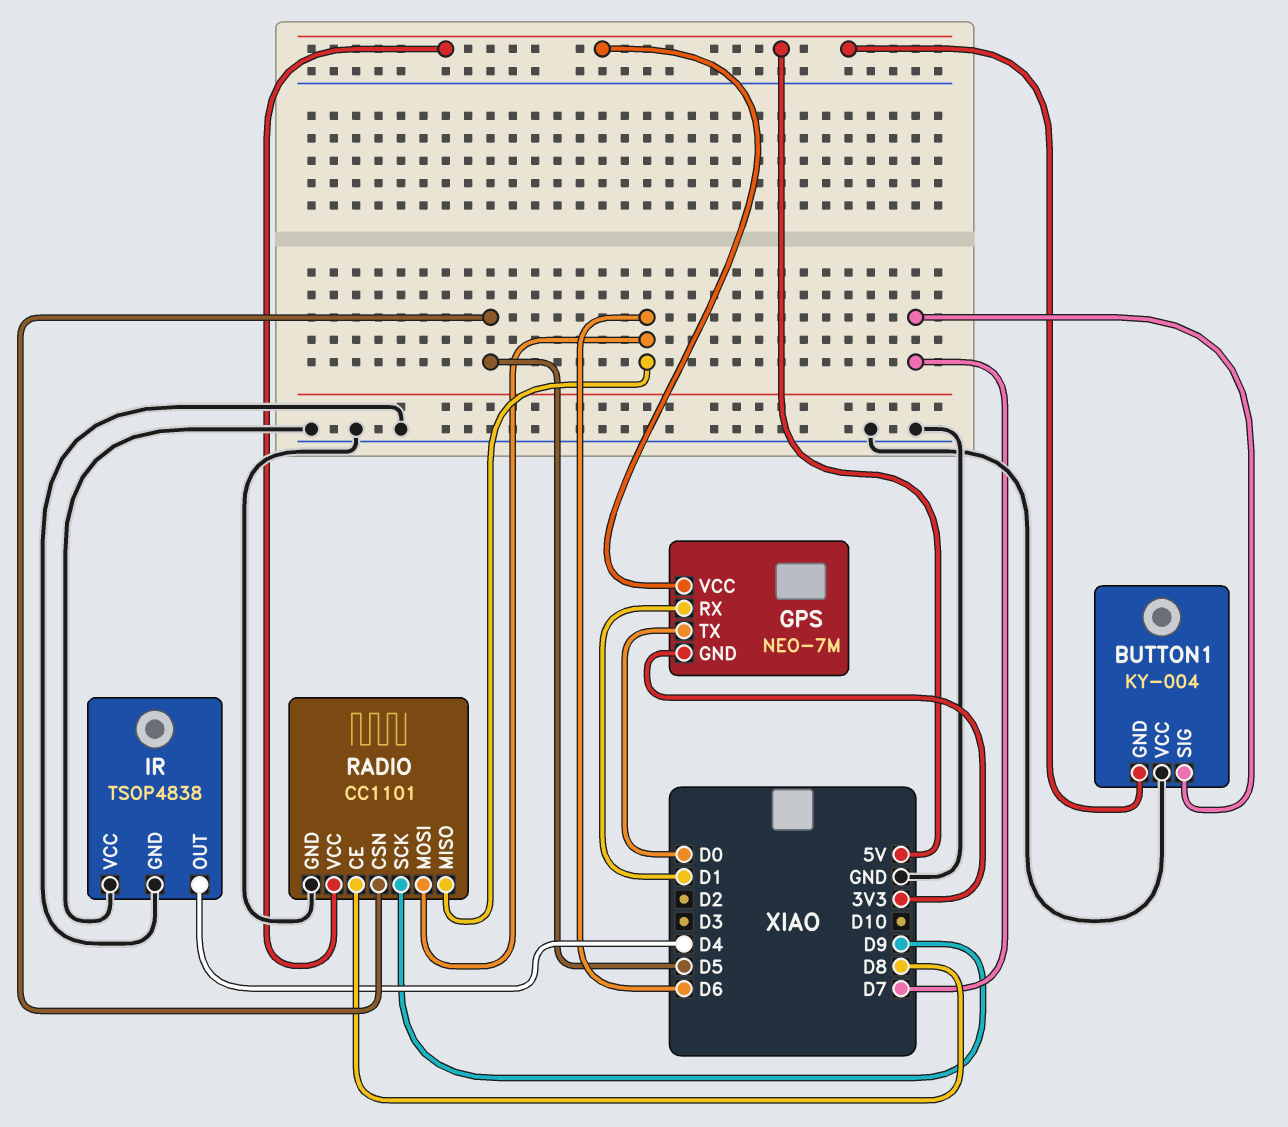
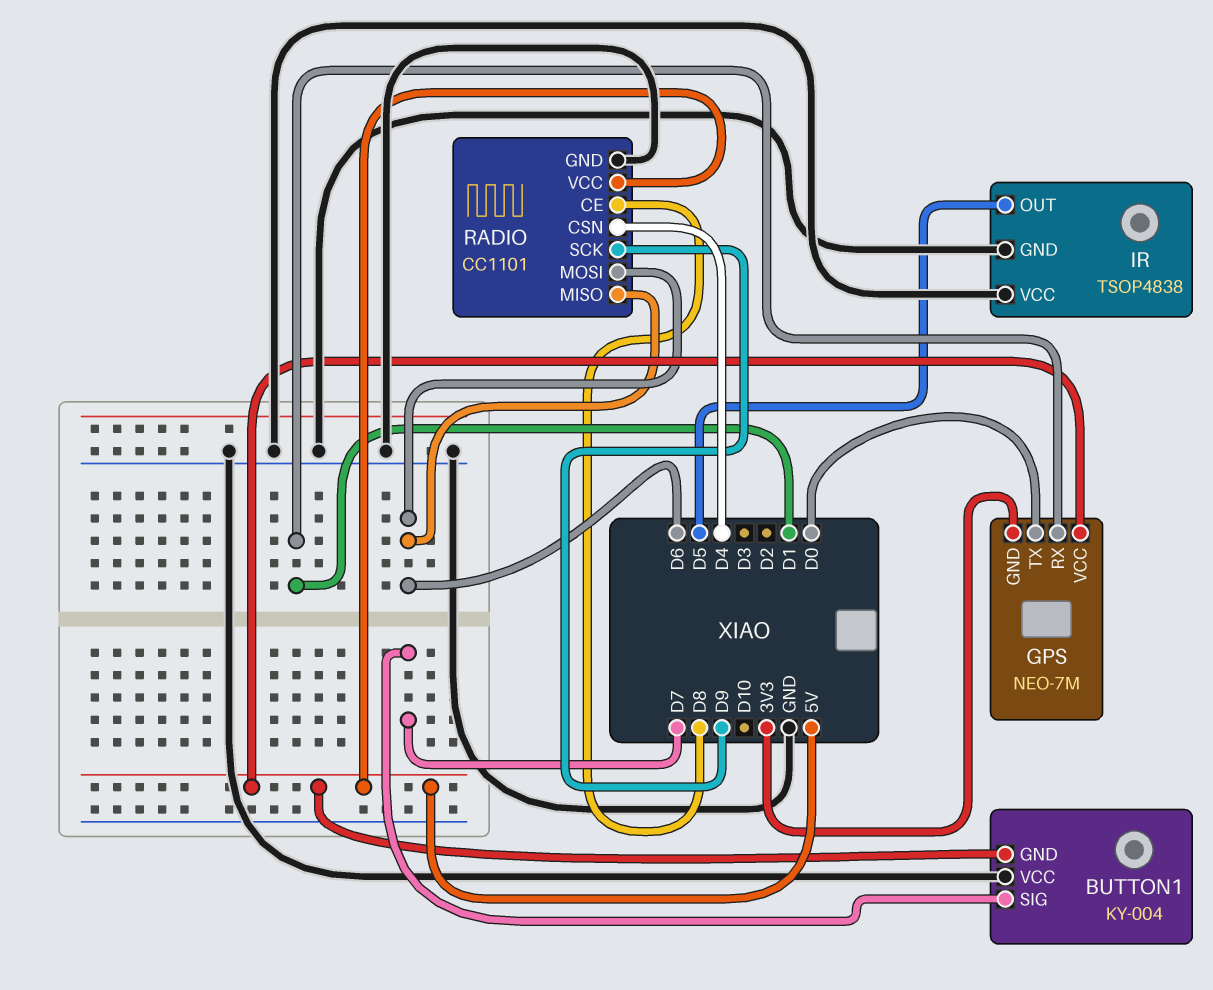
IR pin OUT: D4 -> D5
RADIO pin CSN: D5 -> D4

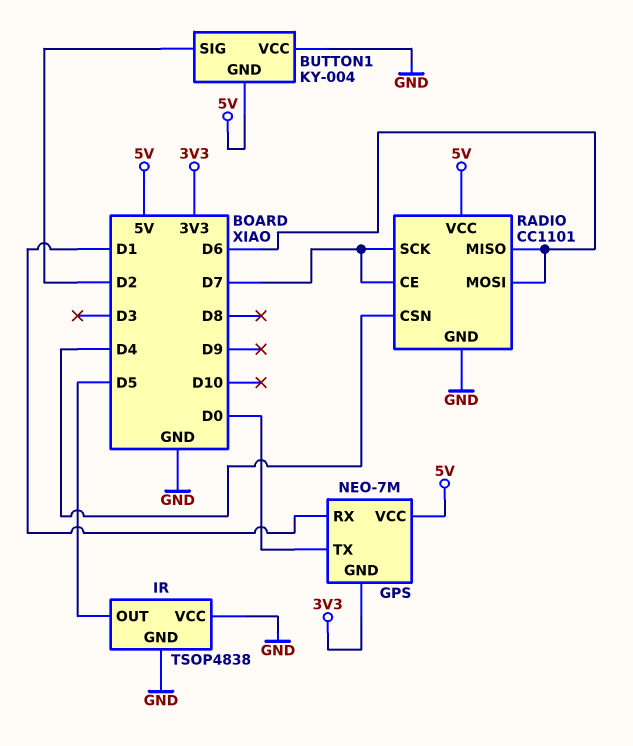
BUTTON1 pin SIG: D7 -> D2
RADIO pin CE: D8 -> D7
RADIO pin SCK: D9 -> D7

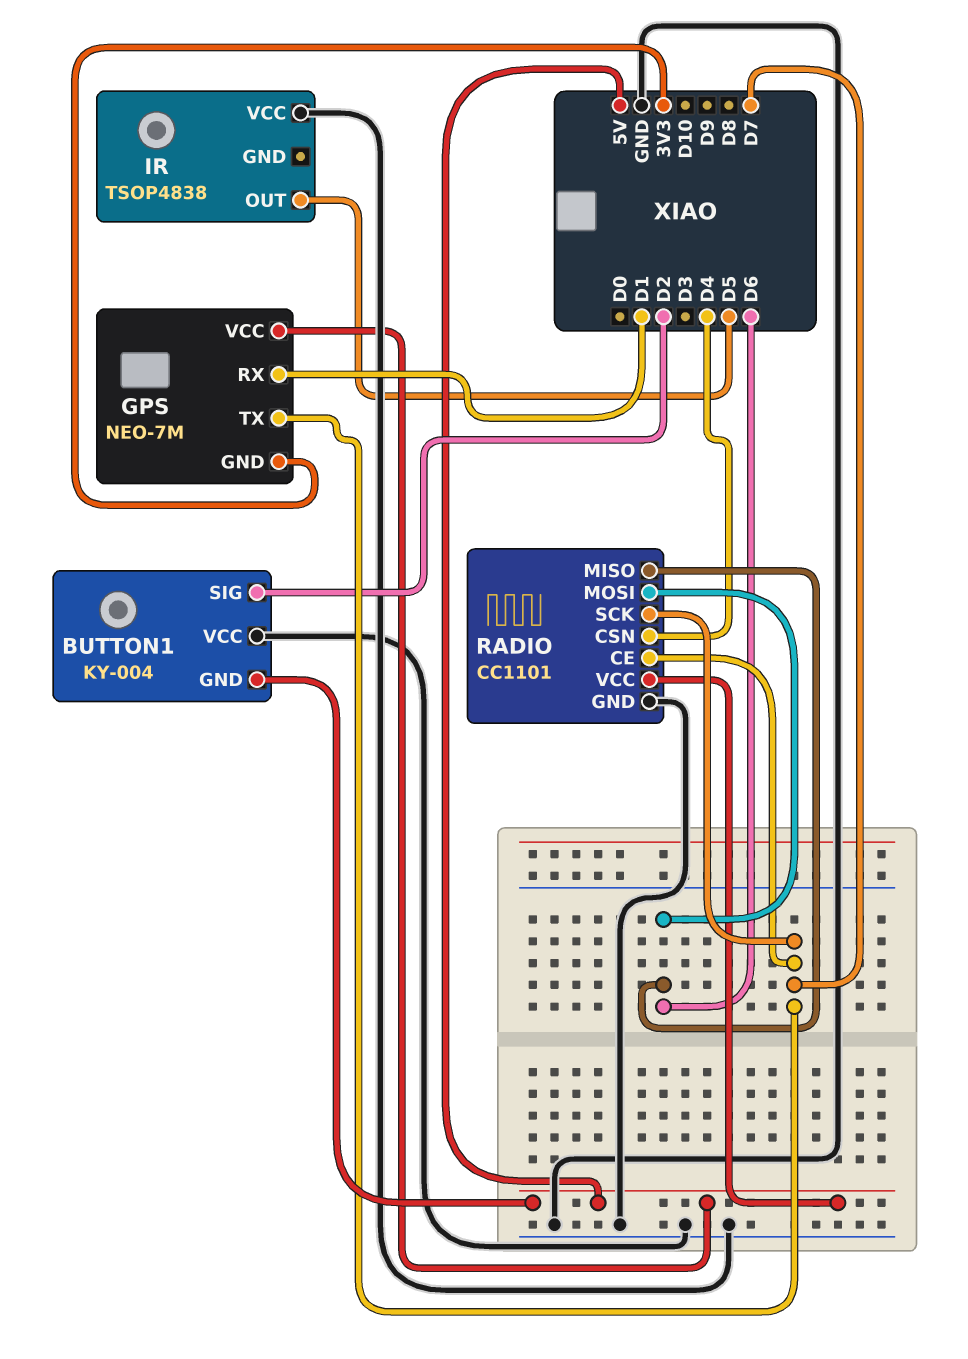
GPS pin TX: D0 -> D7
IR pin GND: GND -> none

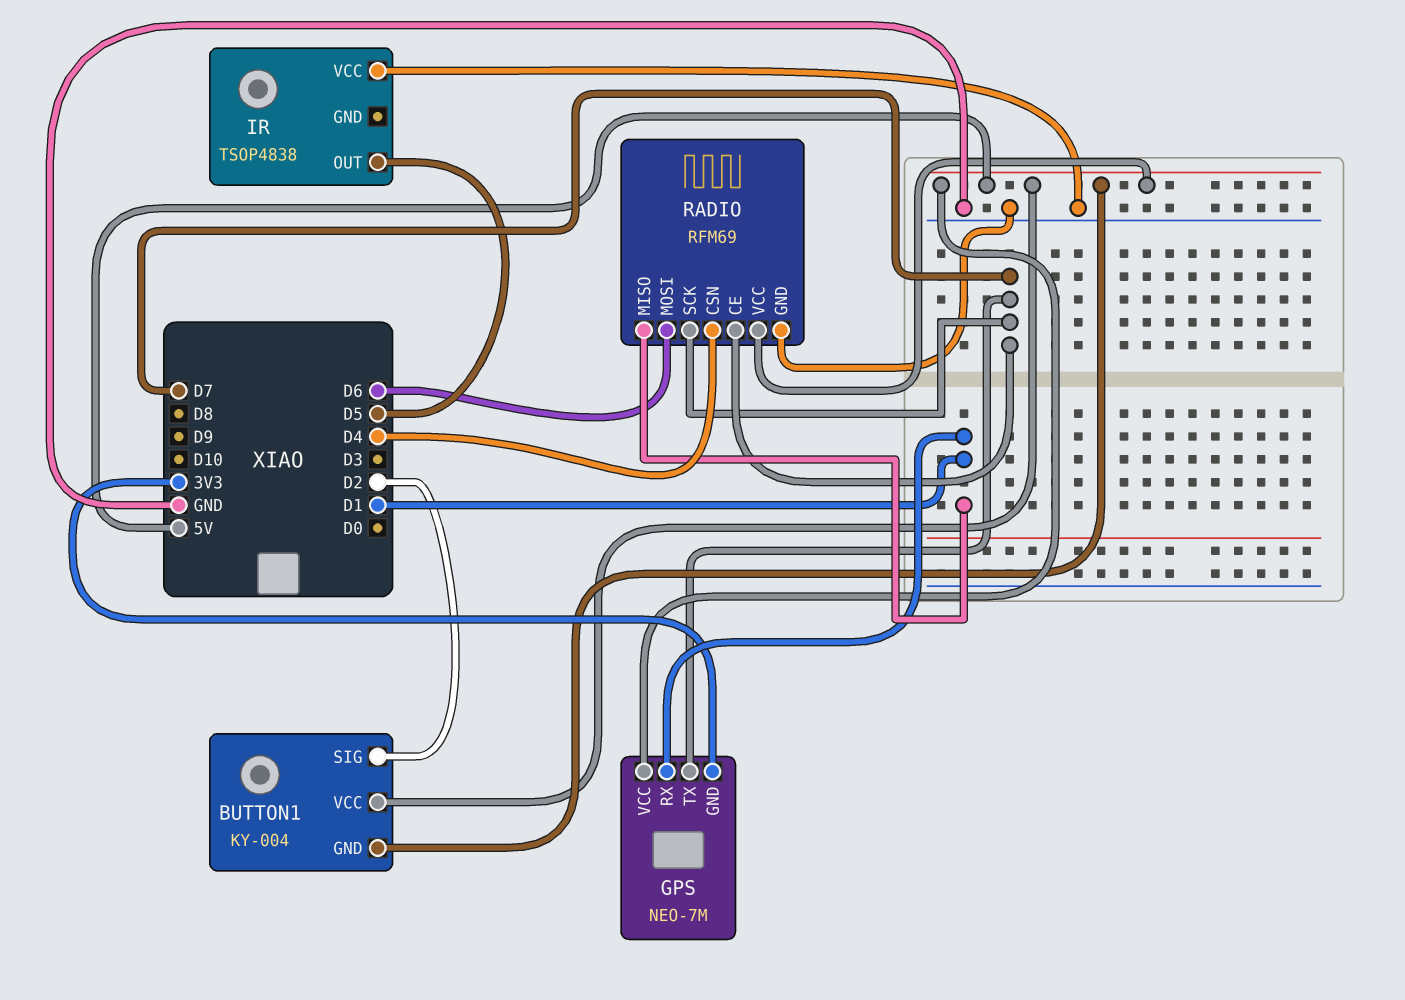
BUTTON1 pin VCC: GND -> 5V
RADIO: CC1101 -> RFM69
RADIO pin MISO: D6 -> D1

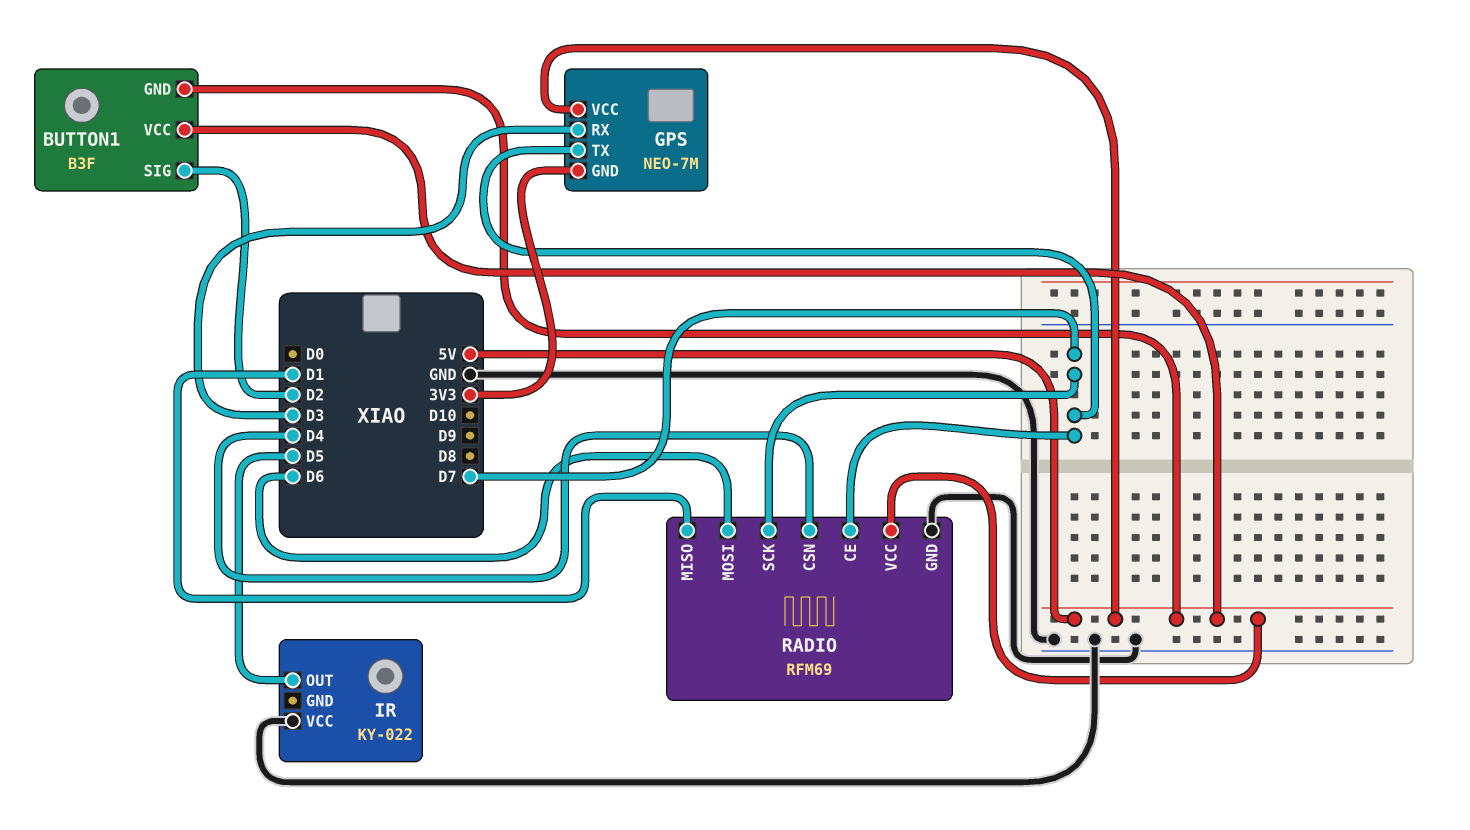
BUTTON1: KY-004 -> B3F
GPS pin RX: D1 -> D3
IR: TSOP4838 -> KY-022

